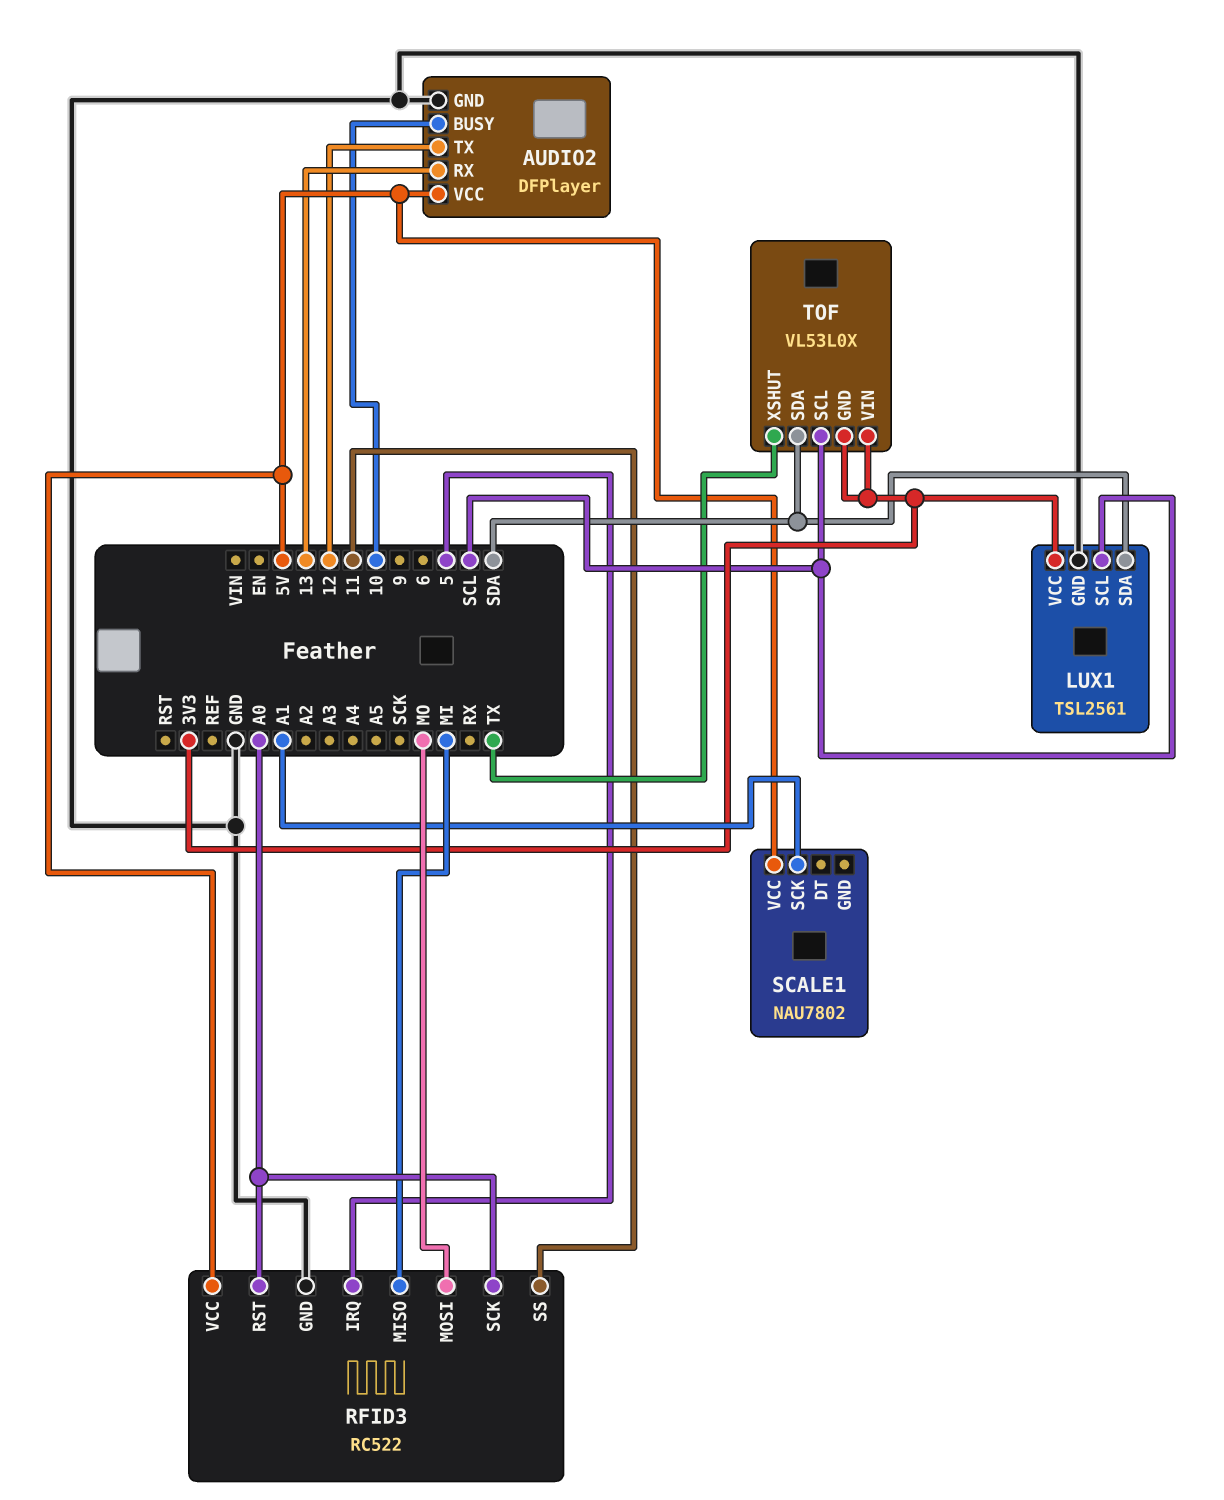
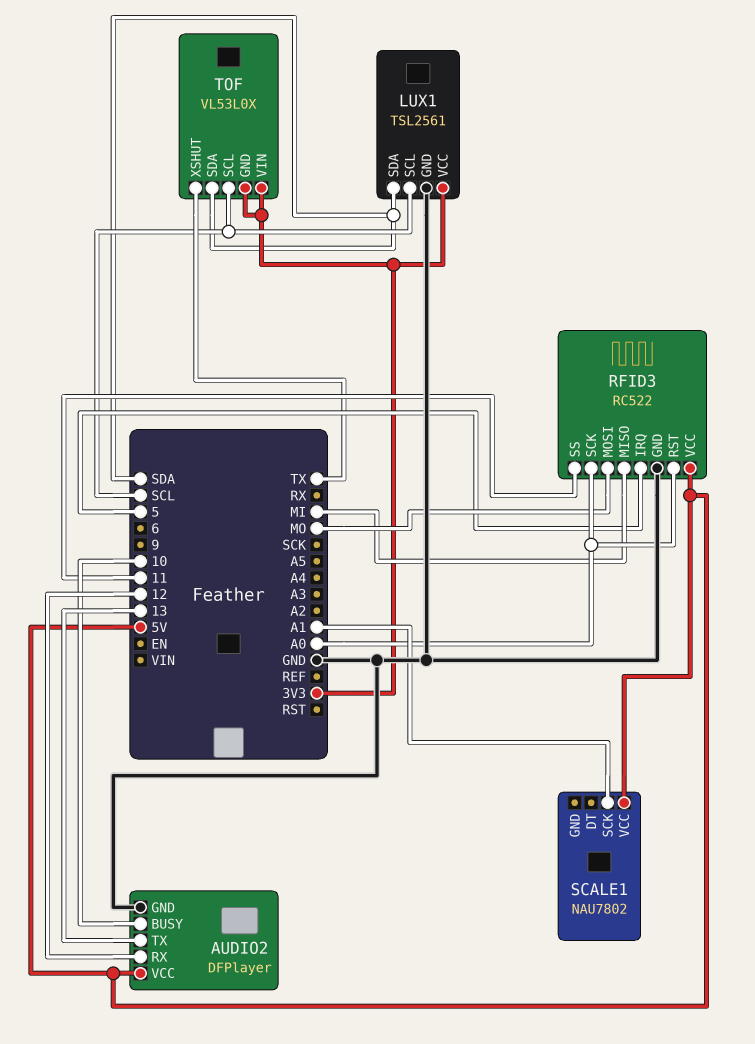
AUDIO2 pin RX: 13 -> 12
AUDIO2 pin TX: 12 -> 13

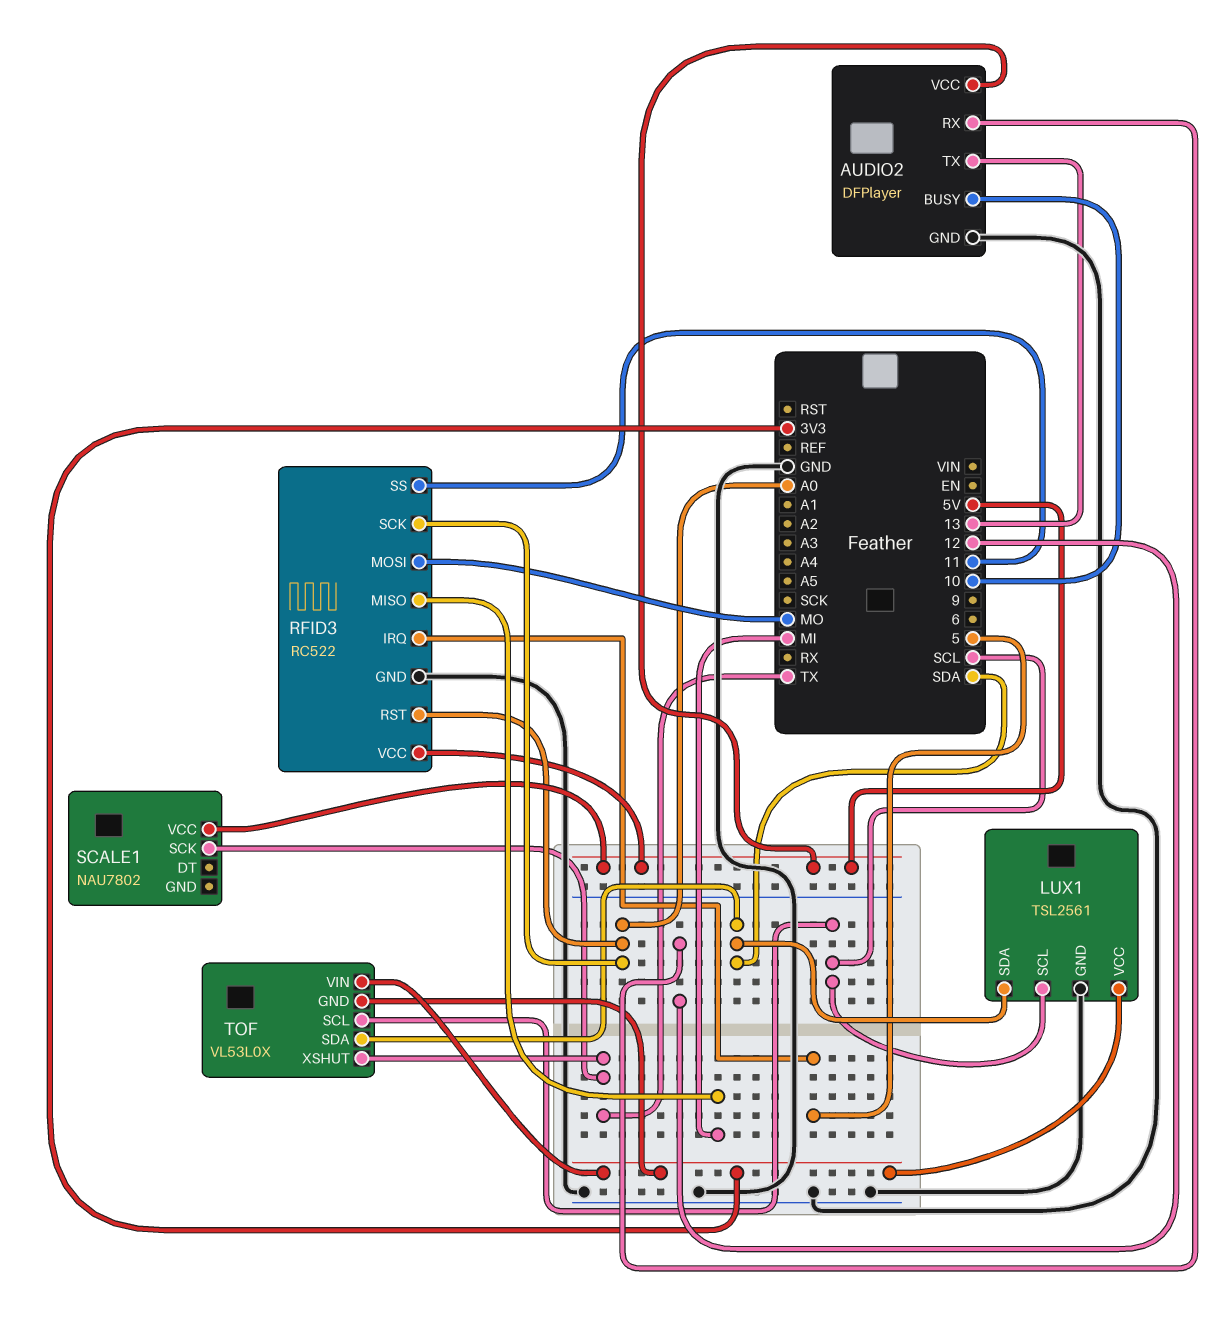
SCALE1 pin SCK: A1 -> TX

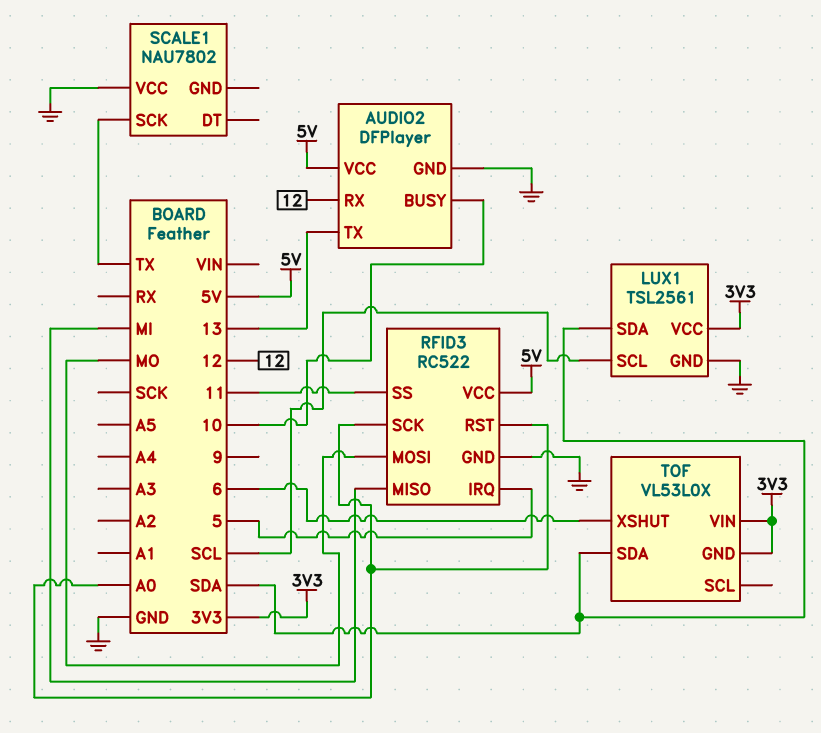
SCALE1 pin VCC: 5V -> GND
TOF pin SCL: SCL -> none
TOF pin XSHUT: TX -> 6

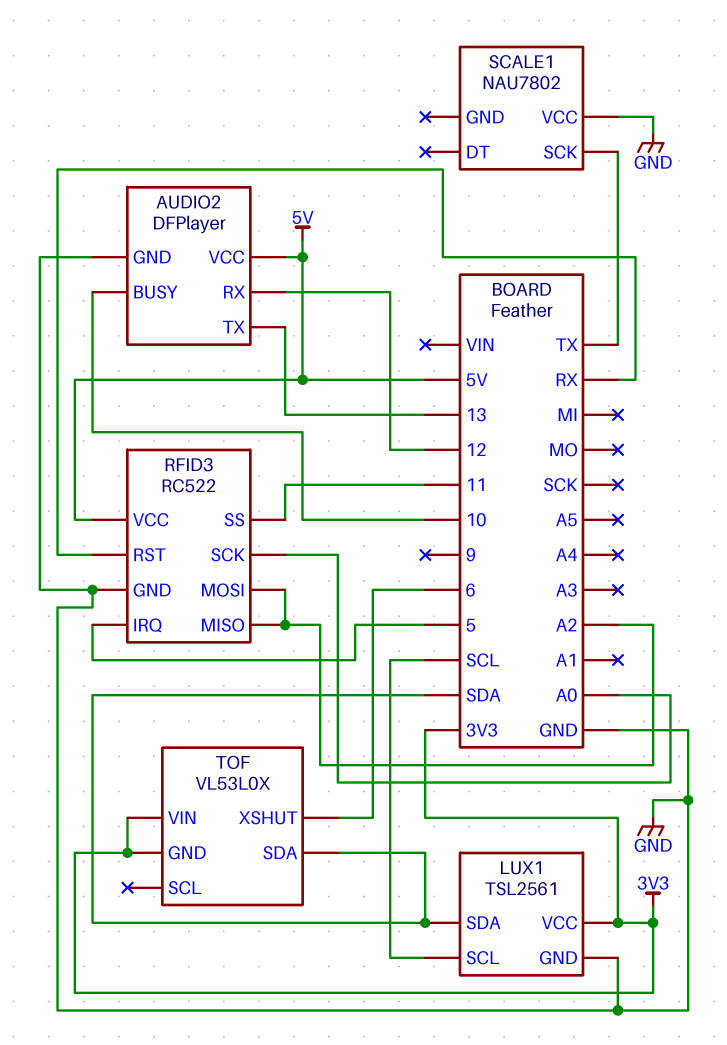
RFID3 pin MISO: MI -> A2
RFID3 pin MOSI: MO -> A2
RFID3 pin RST: A0 -> RX

